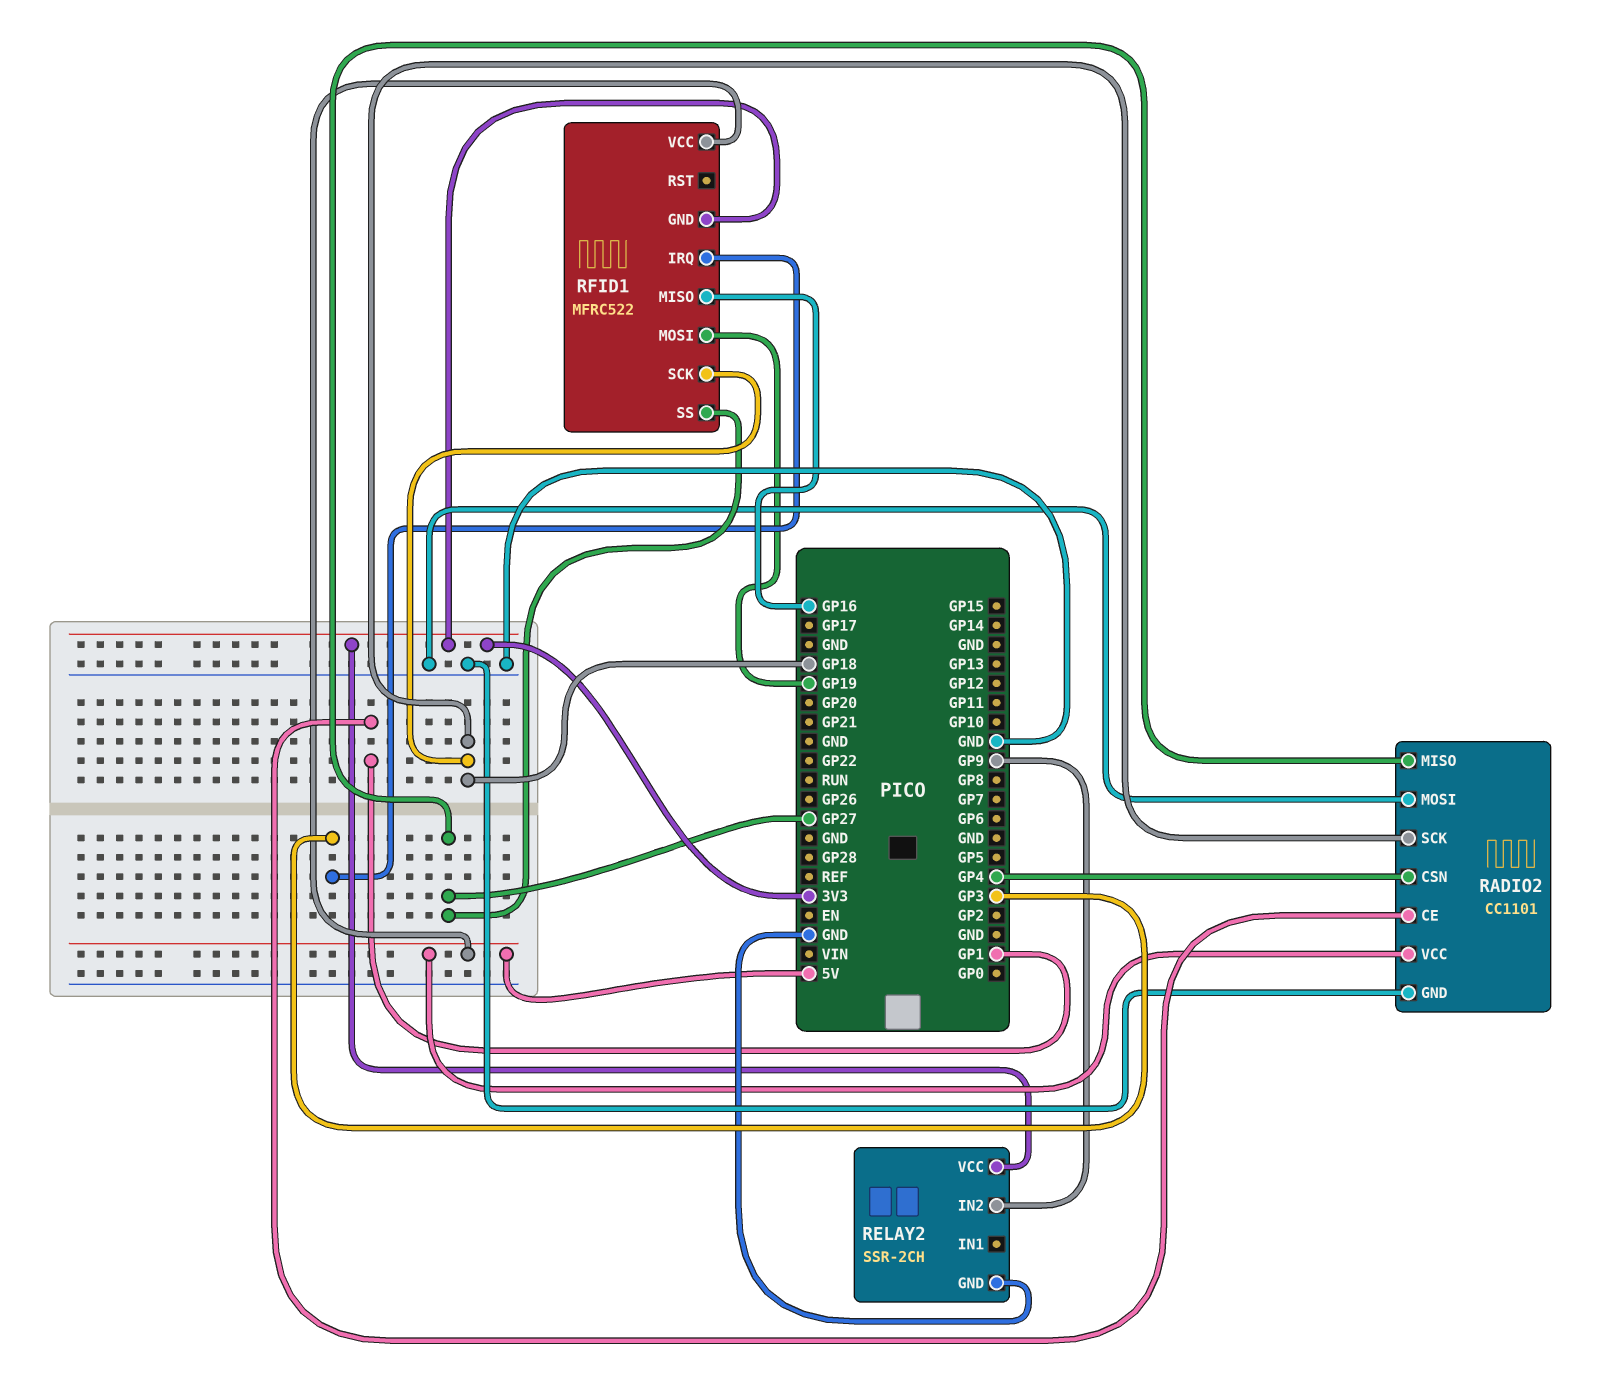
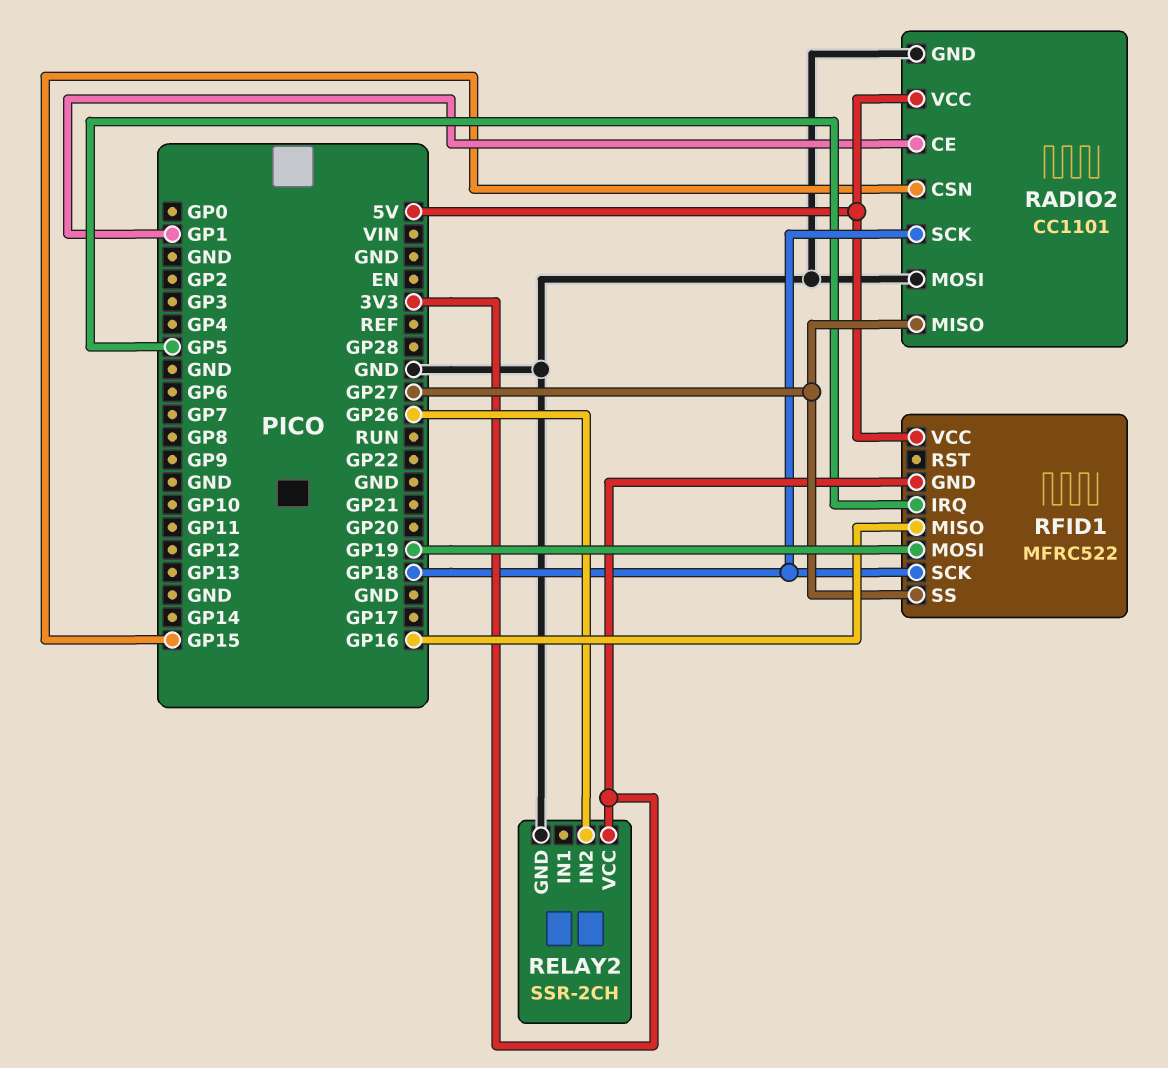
RADIO2 pin CSN: GP4 -> GP15
RELAY2 pin IN2: GP9 -> GP26
RFID1 pin IRQ: GP3 -> GP5

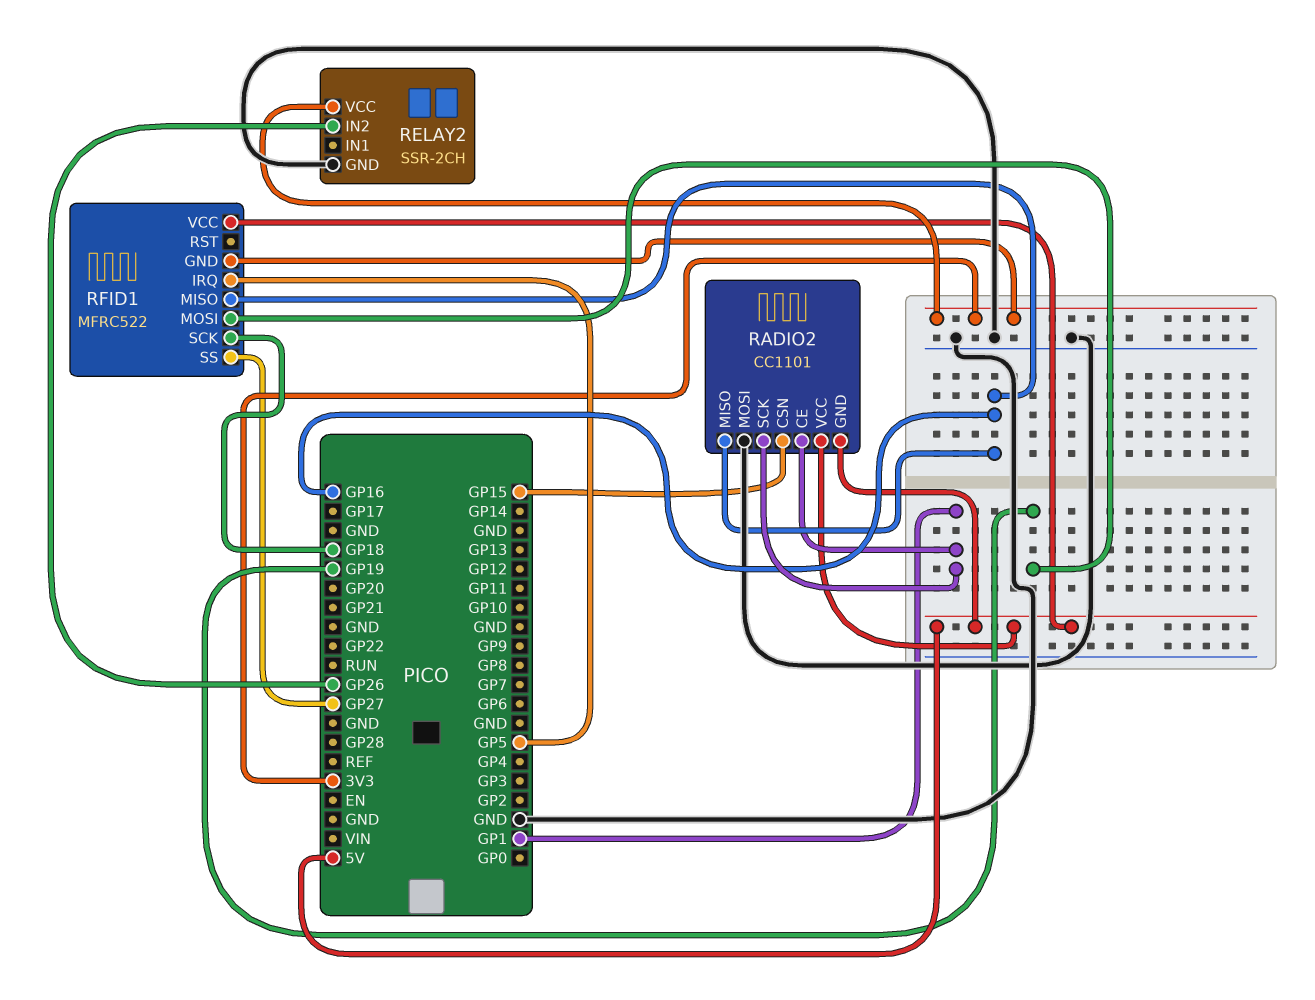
RADIO2 pin GND: GND -> 5V
RADIO2 pin MISO: GP27 -> GP16
RADIO2 pin SCK: GP18 -> GP1

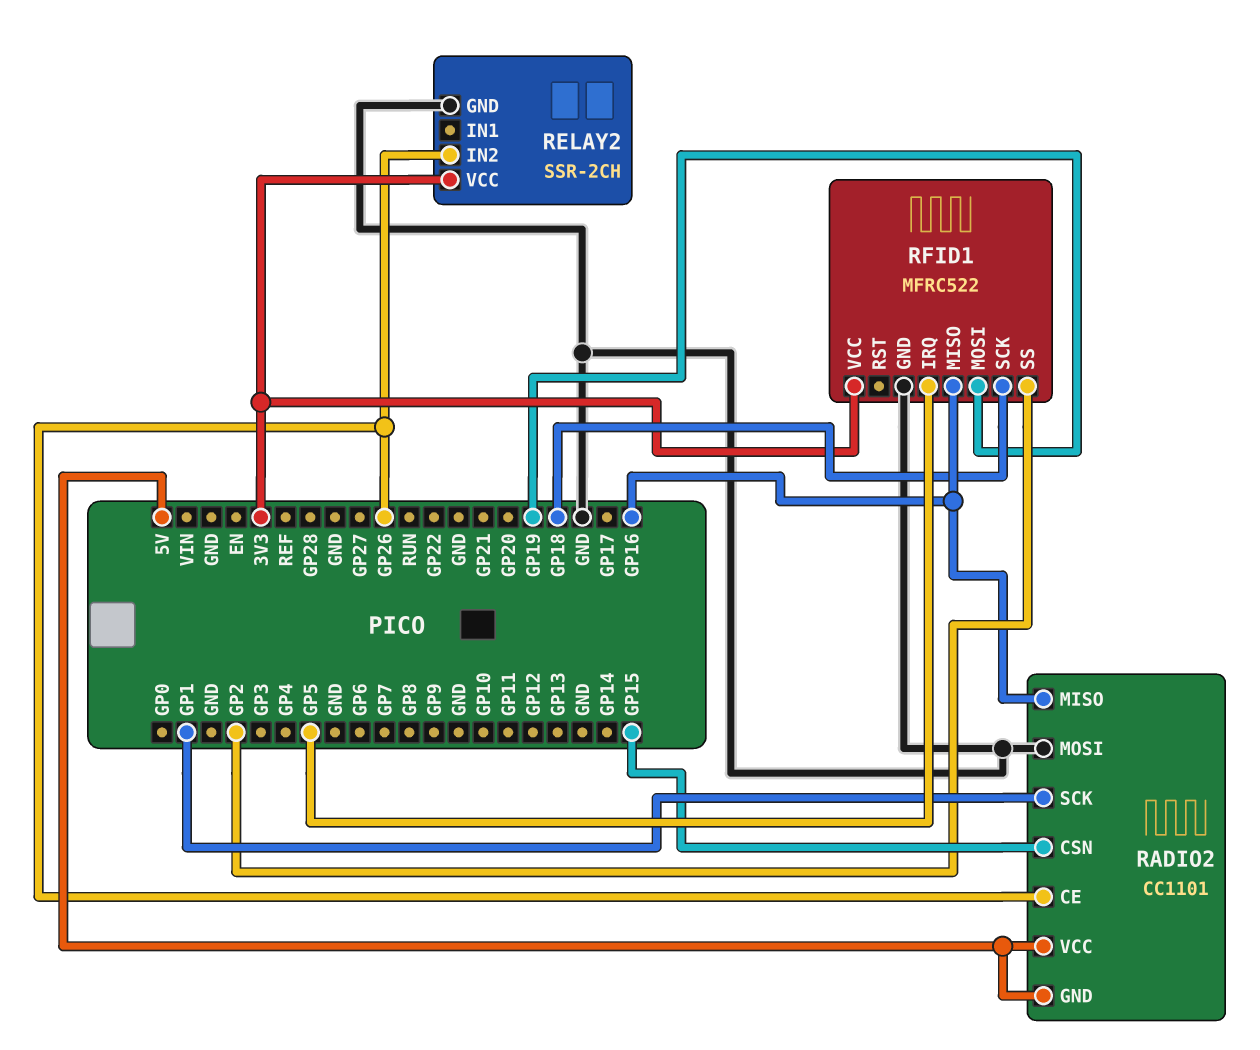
RADIO2 pin CE: GP1 -> GP26
RFID1 pin GND: 3V3 -> GND
RFID1 pin SS: GP27 -> GP2
RFID1 pin VCC: 5V -> 3V3

